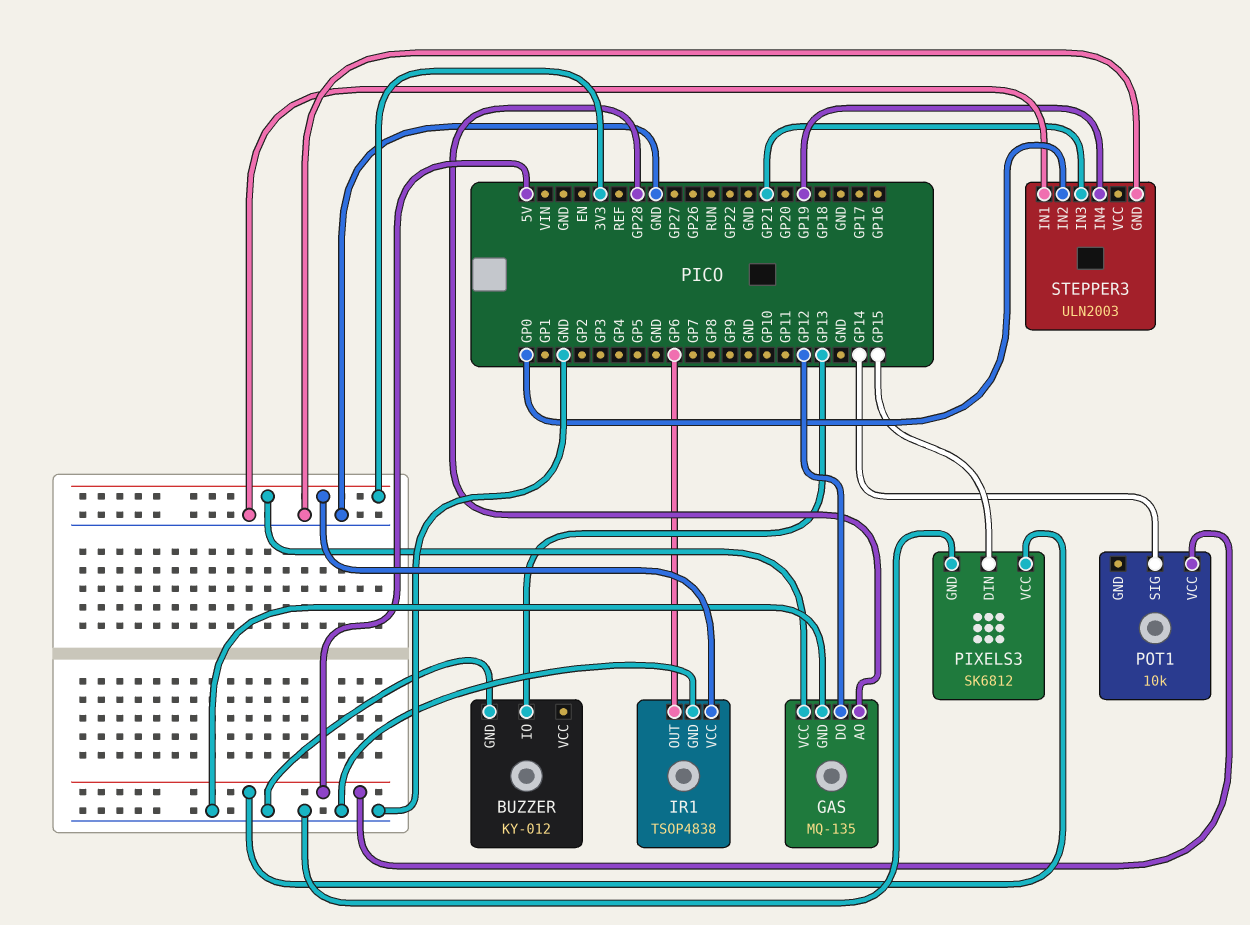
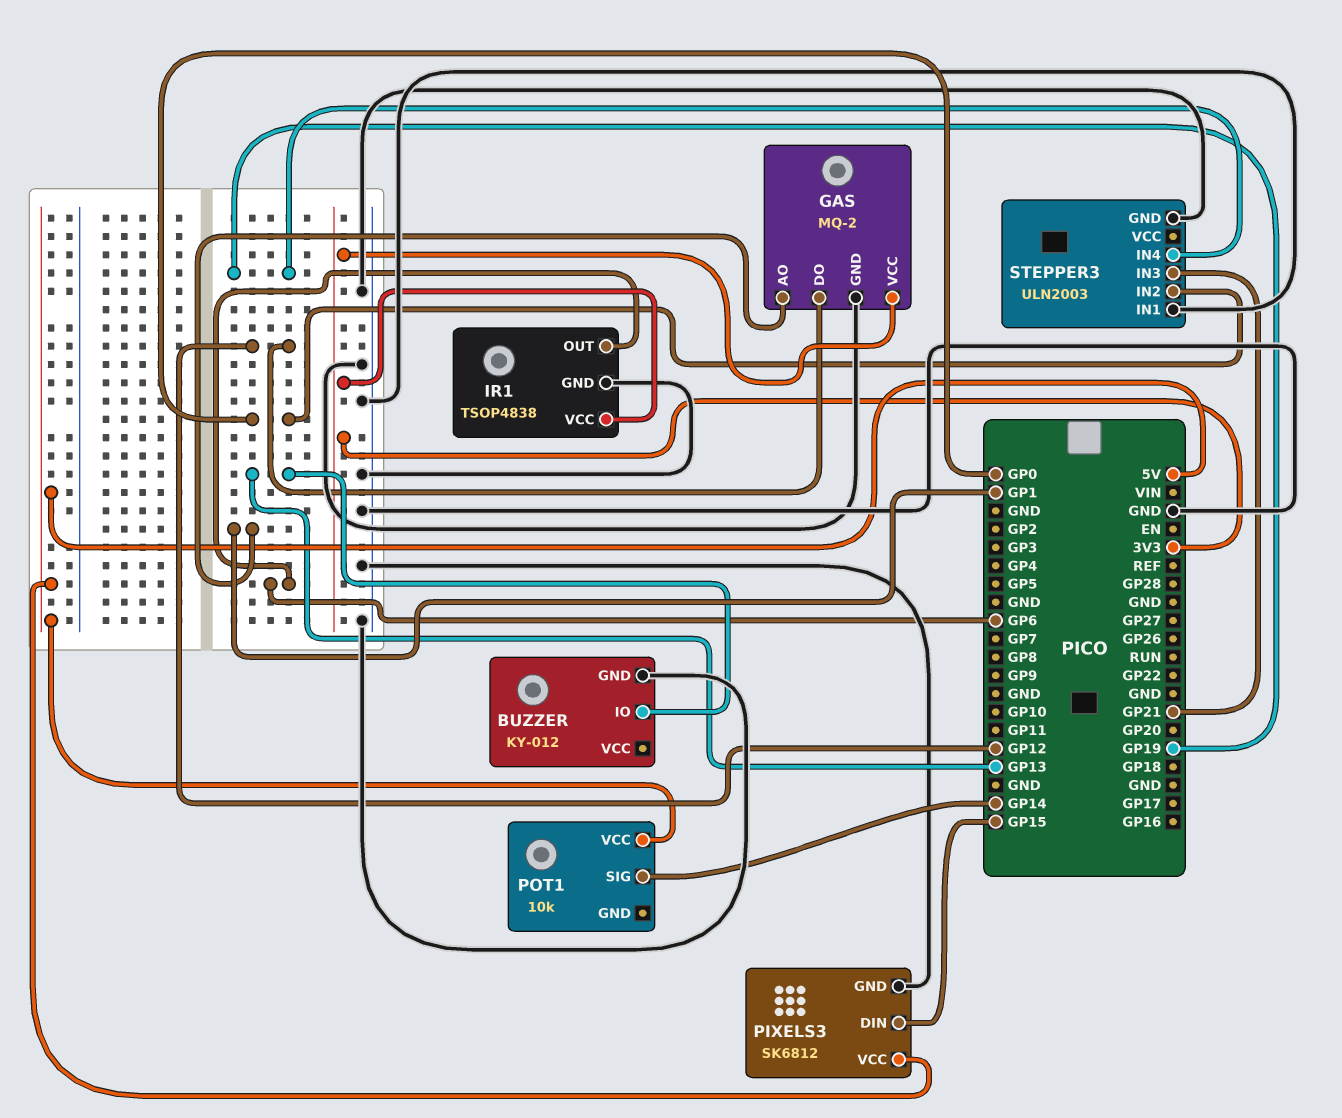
GAS: MQ-135 -> MQ-2
GAS pin AO: GP28 -> GP1

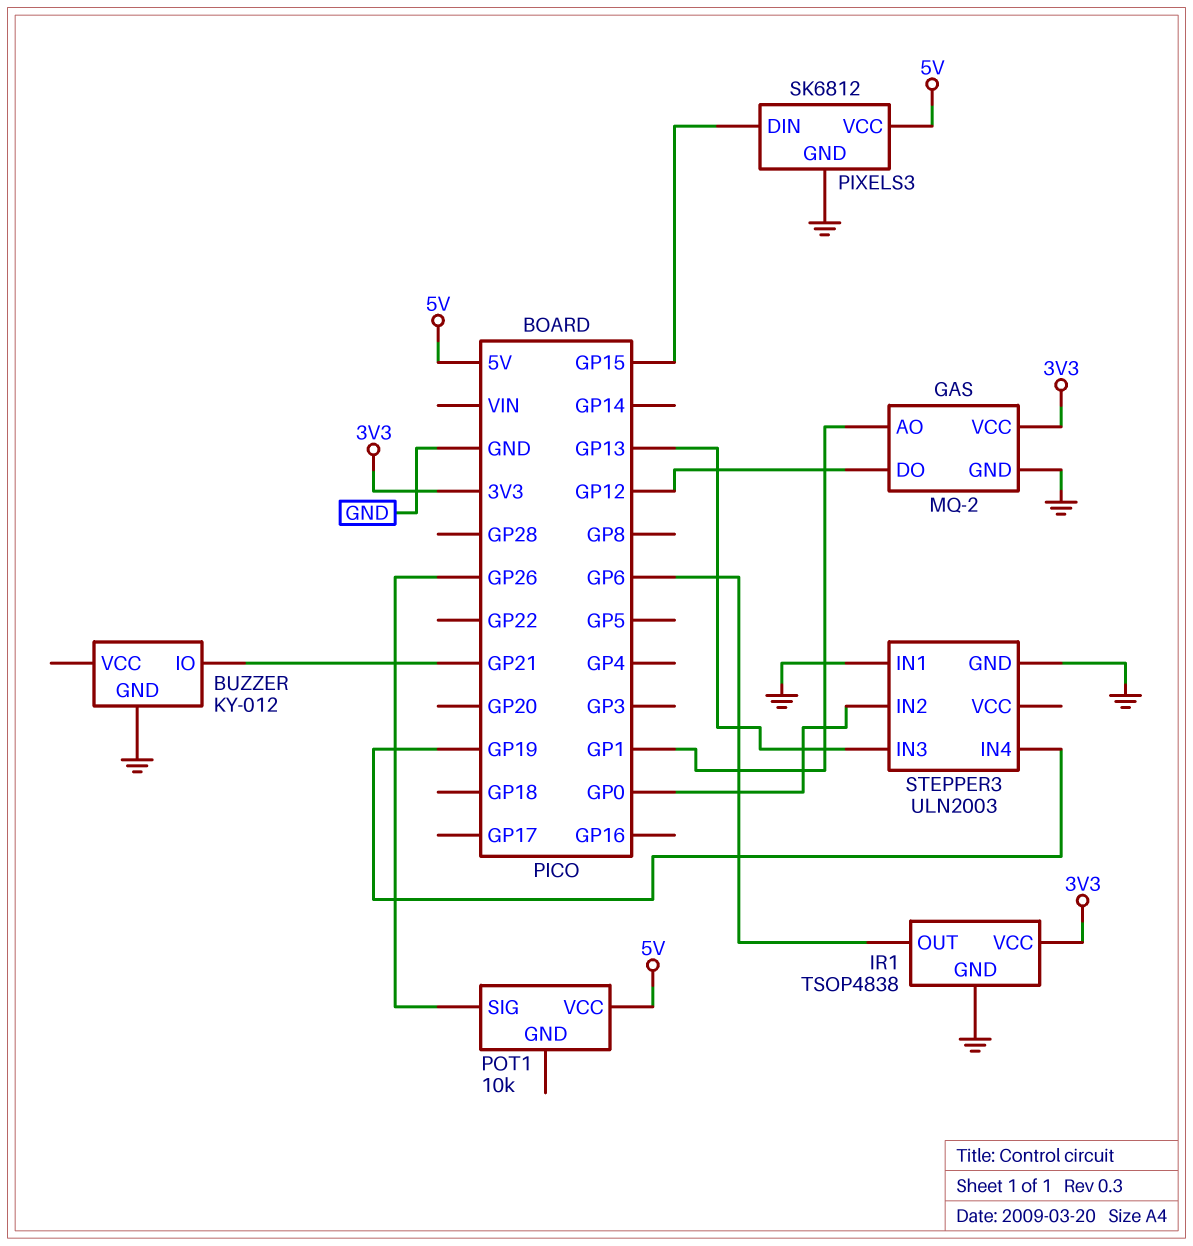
BUZZER pin IO: GP13 -> GP21
POT1 pin SIG: GP14 -> GP26
STEPPER3 pin IN3: GP21 -> GP13

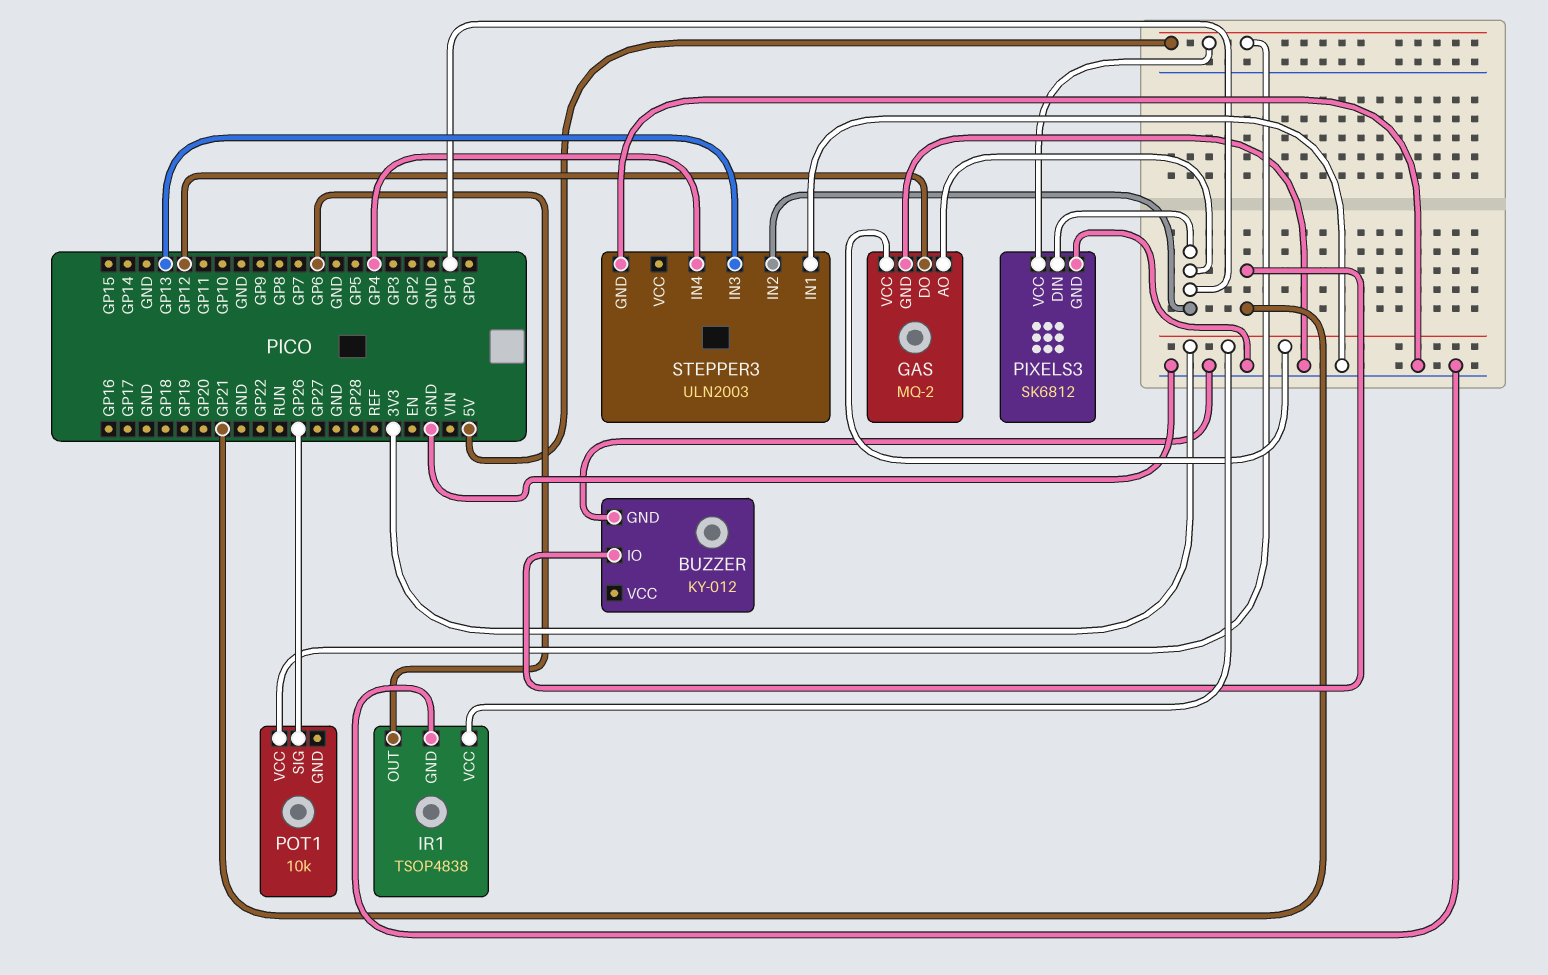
PIXELS3 pin DIN: GP15 -> GP1
STEPPER3 pin IN2: GP0 -> GP1
STEPPER3 pin IN4: GP19 -> GP4

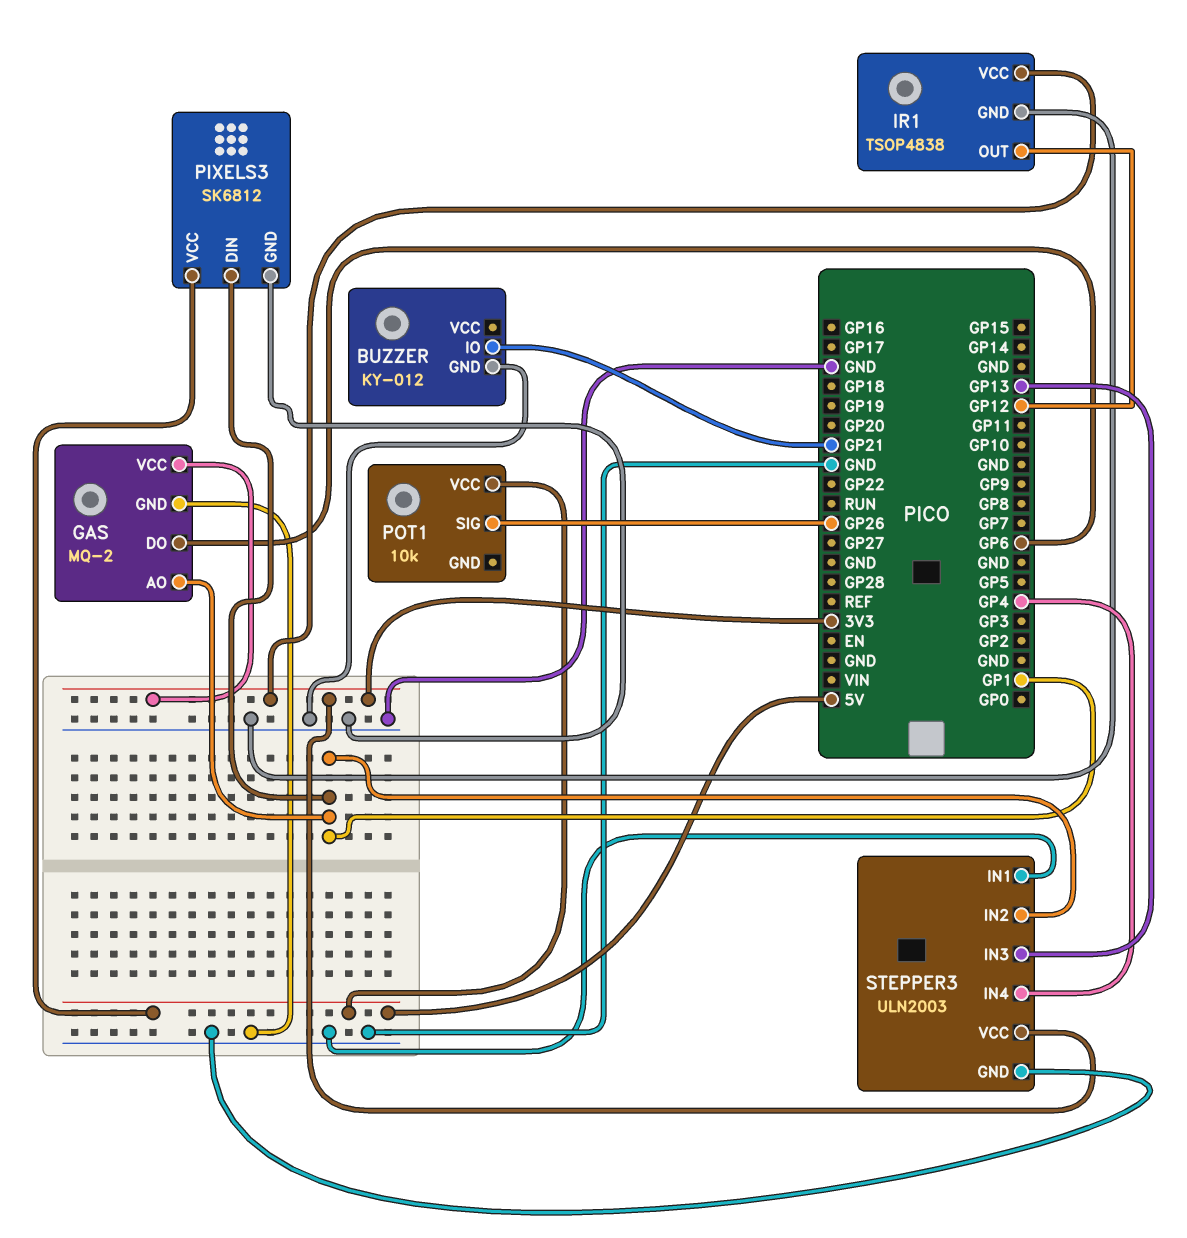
GAS pin DO: GP12 -> GP6
IR1 pin OUT: GP6 -> GP12
STEPPER3 pin VCC: none -> 3V3

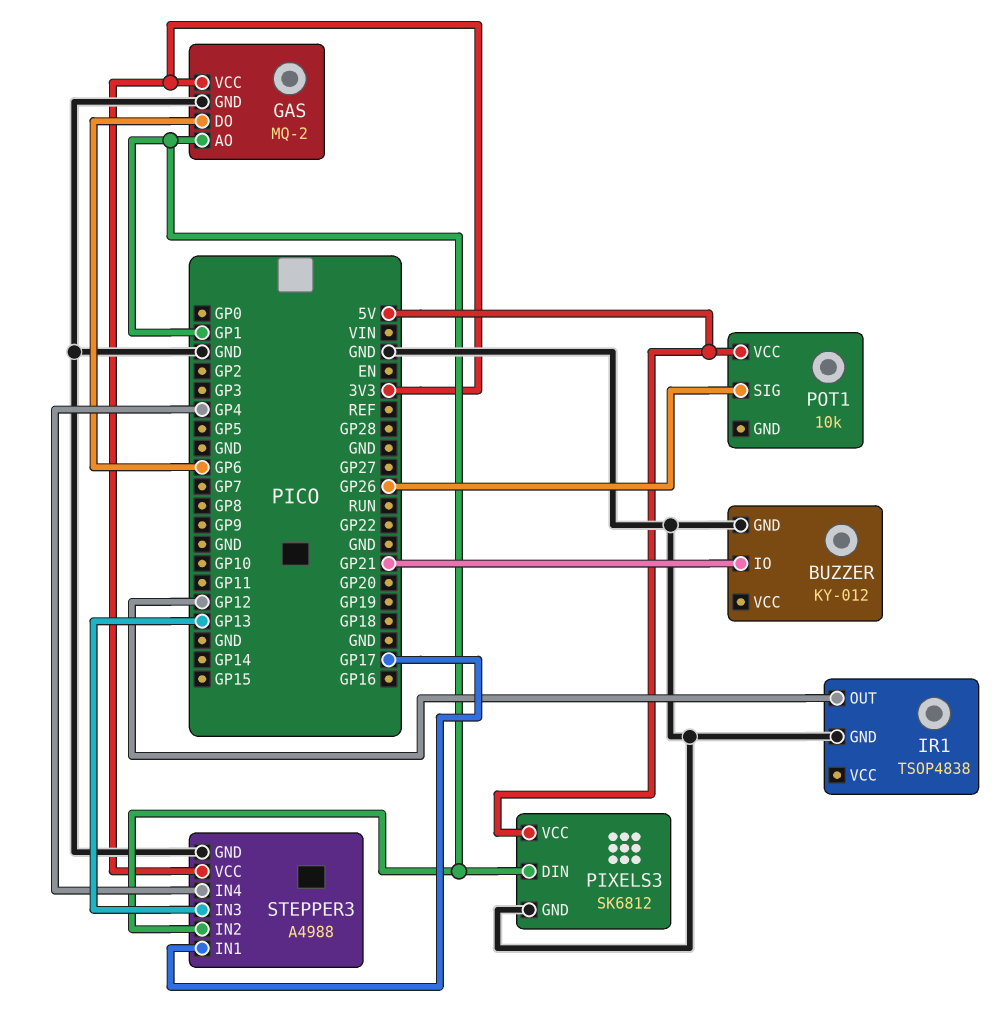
IR1 pin VCC: 3V3 -> none
STEPPER3: ULN2003 -> A4988
STEPPER3 pin IN1: GND -> GP17

